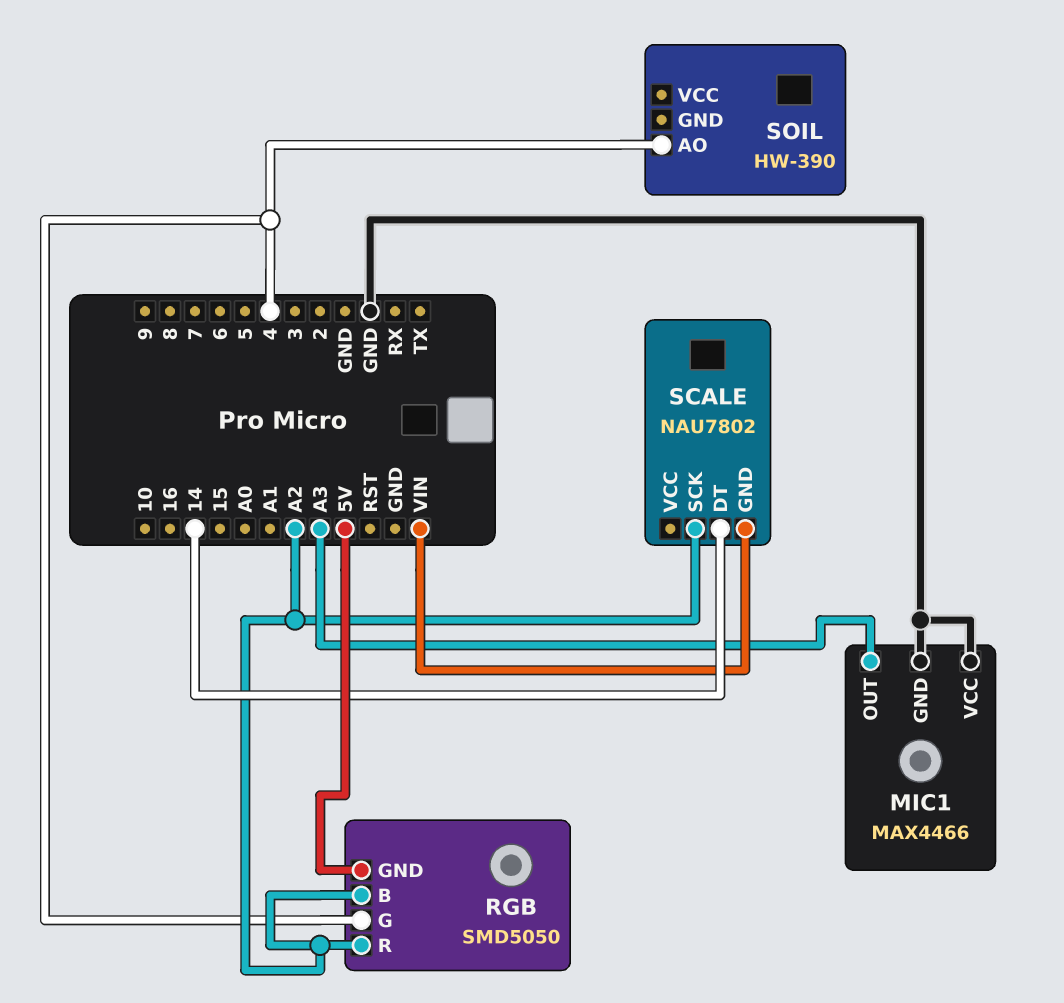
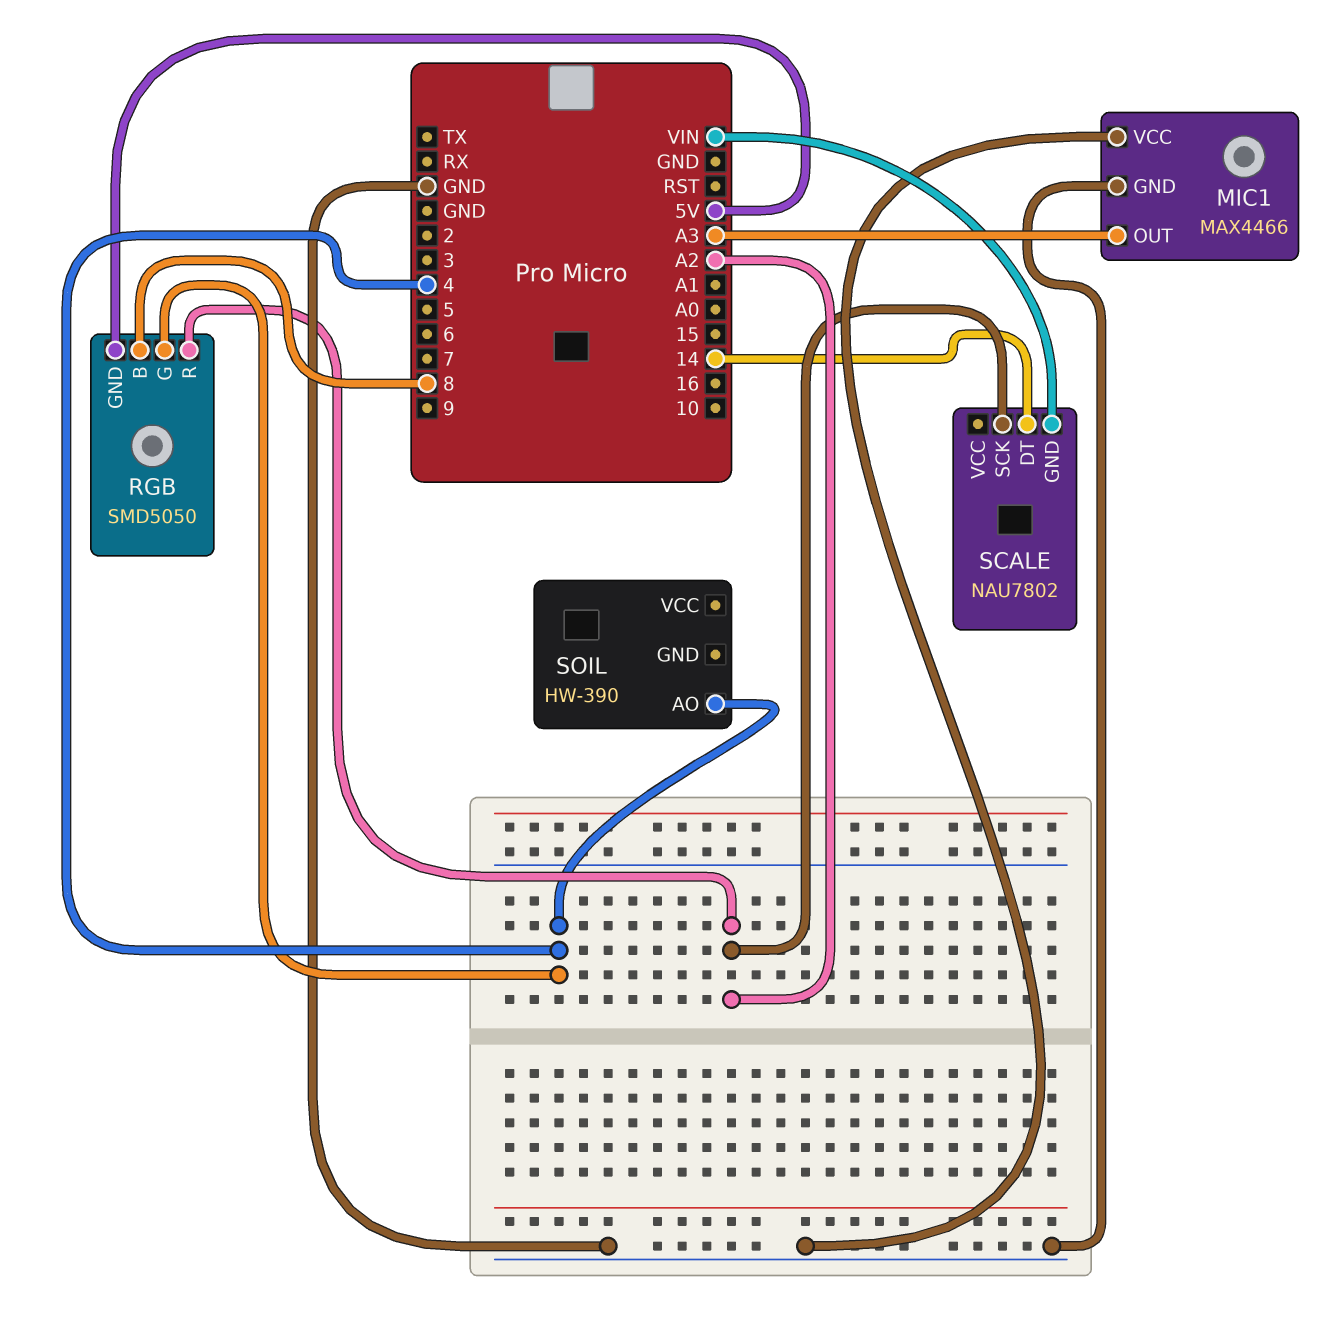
RGB pin B: A2 -> 8

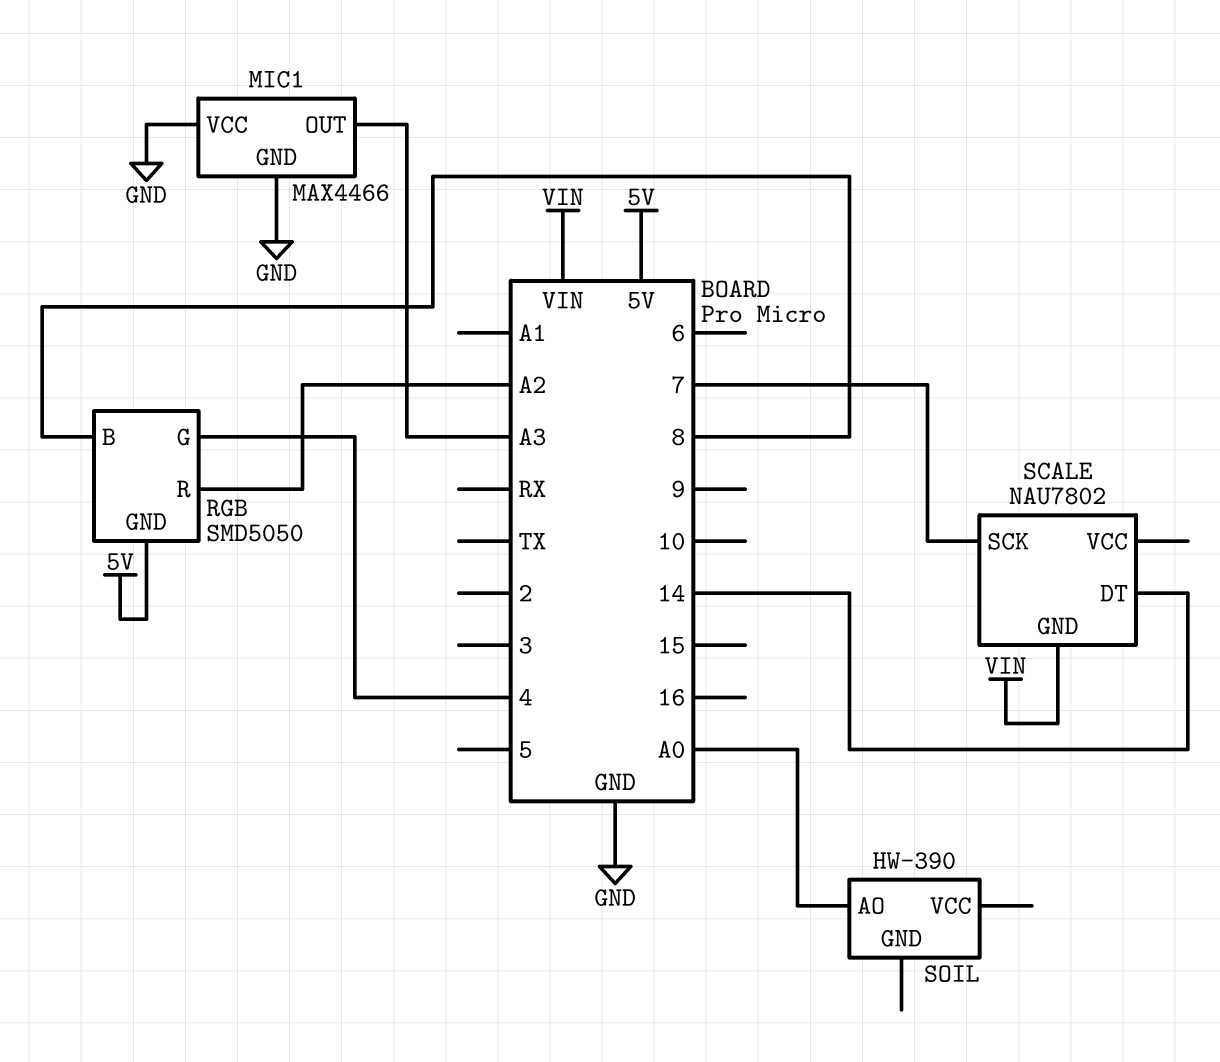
SCALE pin SCK: A2 -> 7
SOIL pin AO: 4 -> A0

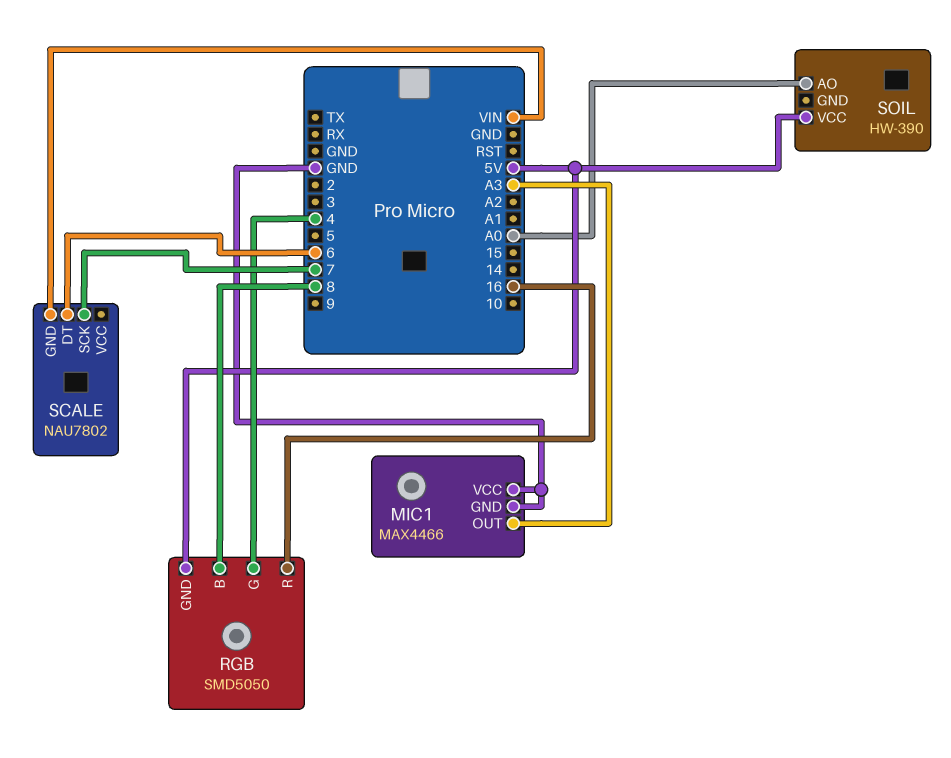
RGB pin R: A2 -> 16
SCALE pin DT: 14 -> 6
SOIL pin VCC: none -> 5V

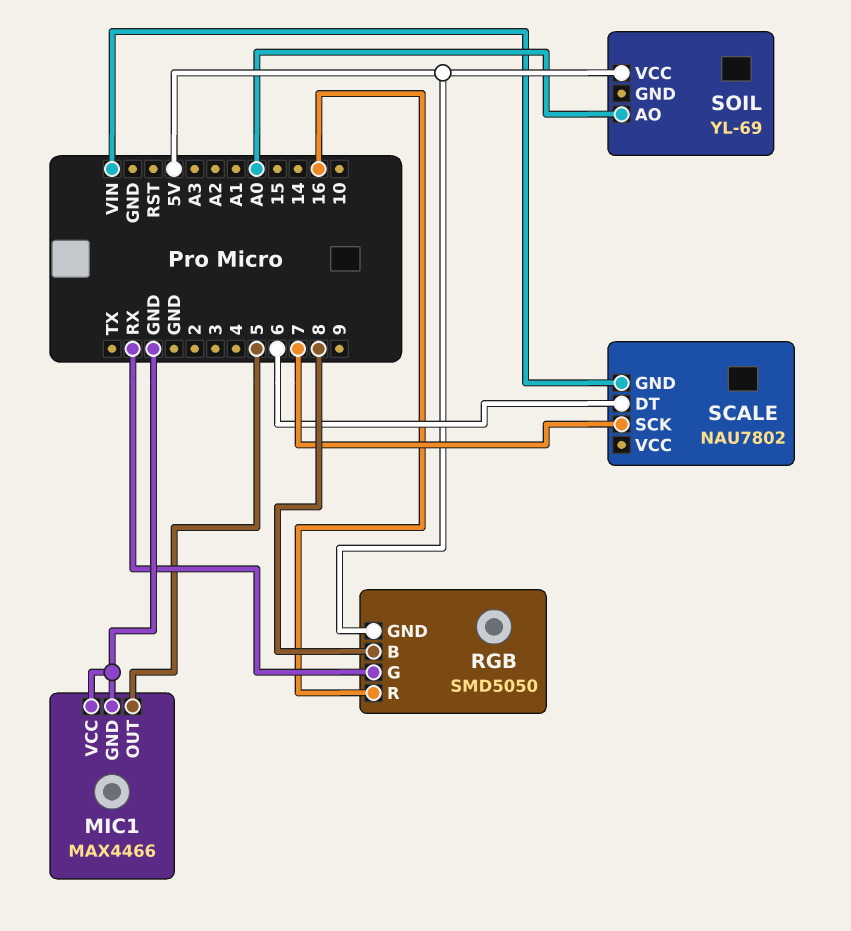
MIC1 pin OUT: A3 -> 5
RGB pin G: 4 -> RX
SOIL: HW-390 -> YL-69

